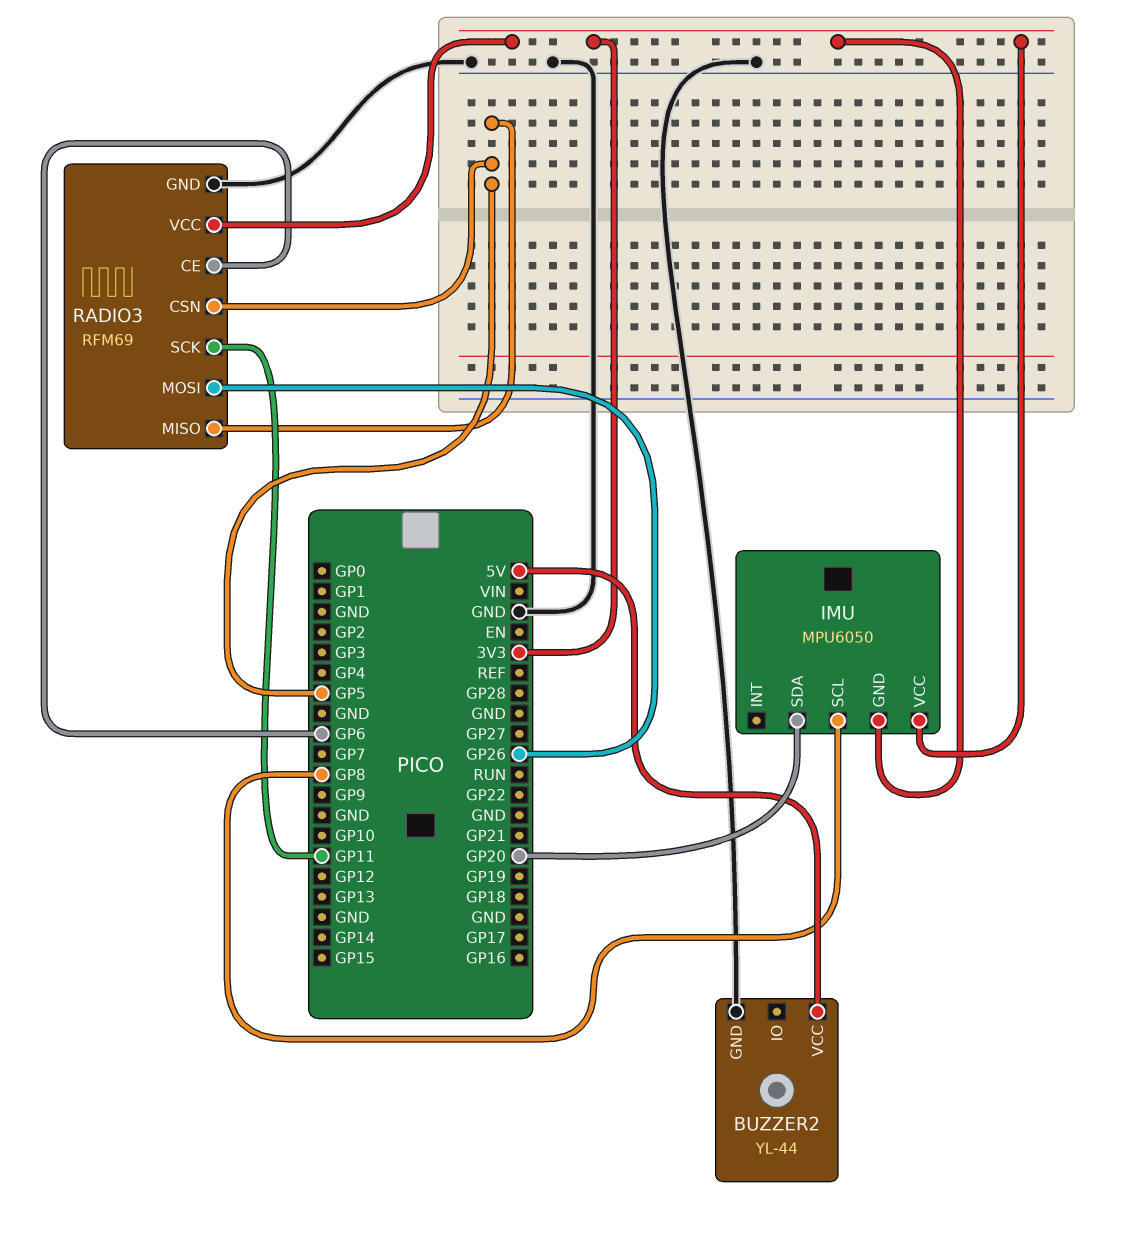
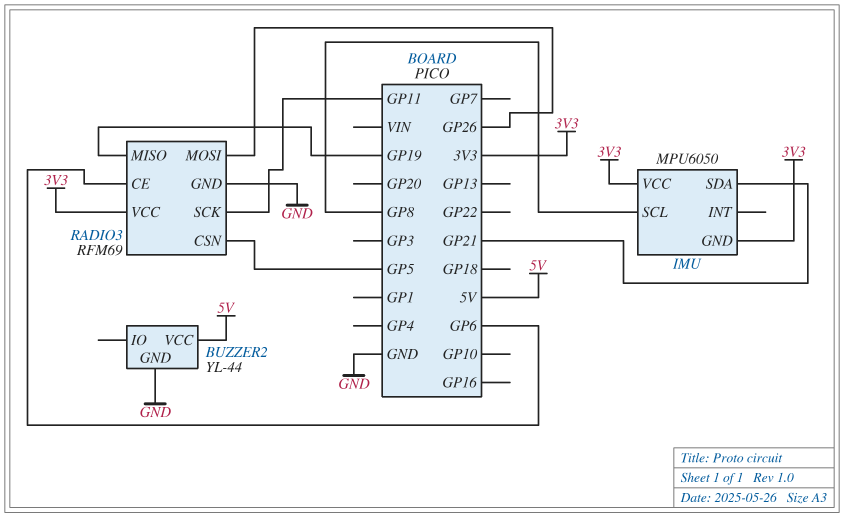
IMU pin SDA: GP20 -> GP21
RADIO3 pin MISO: GP5 -> GP19

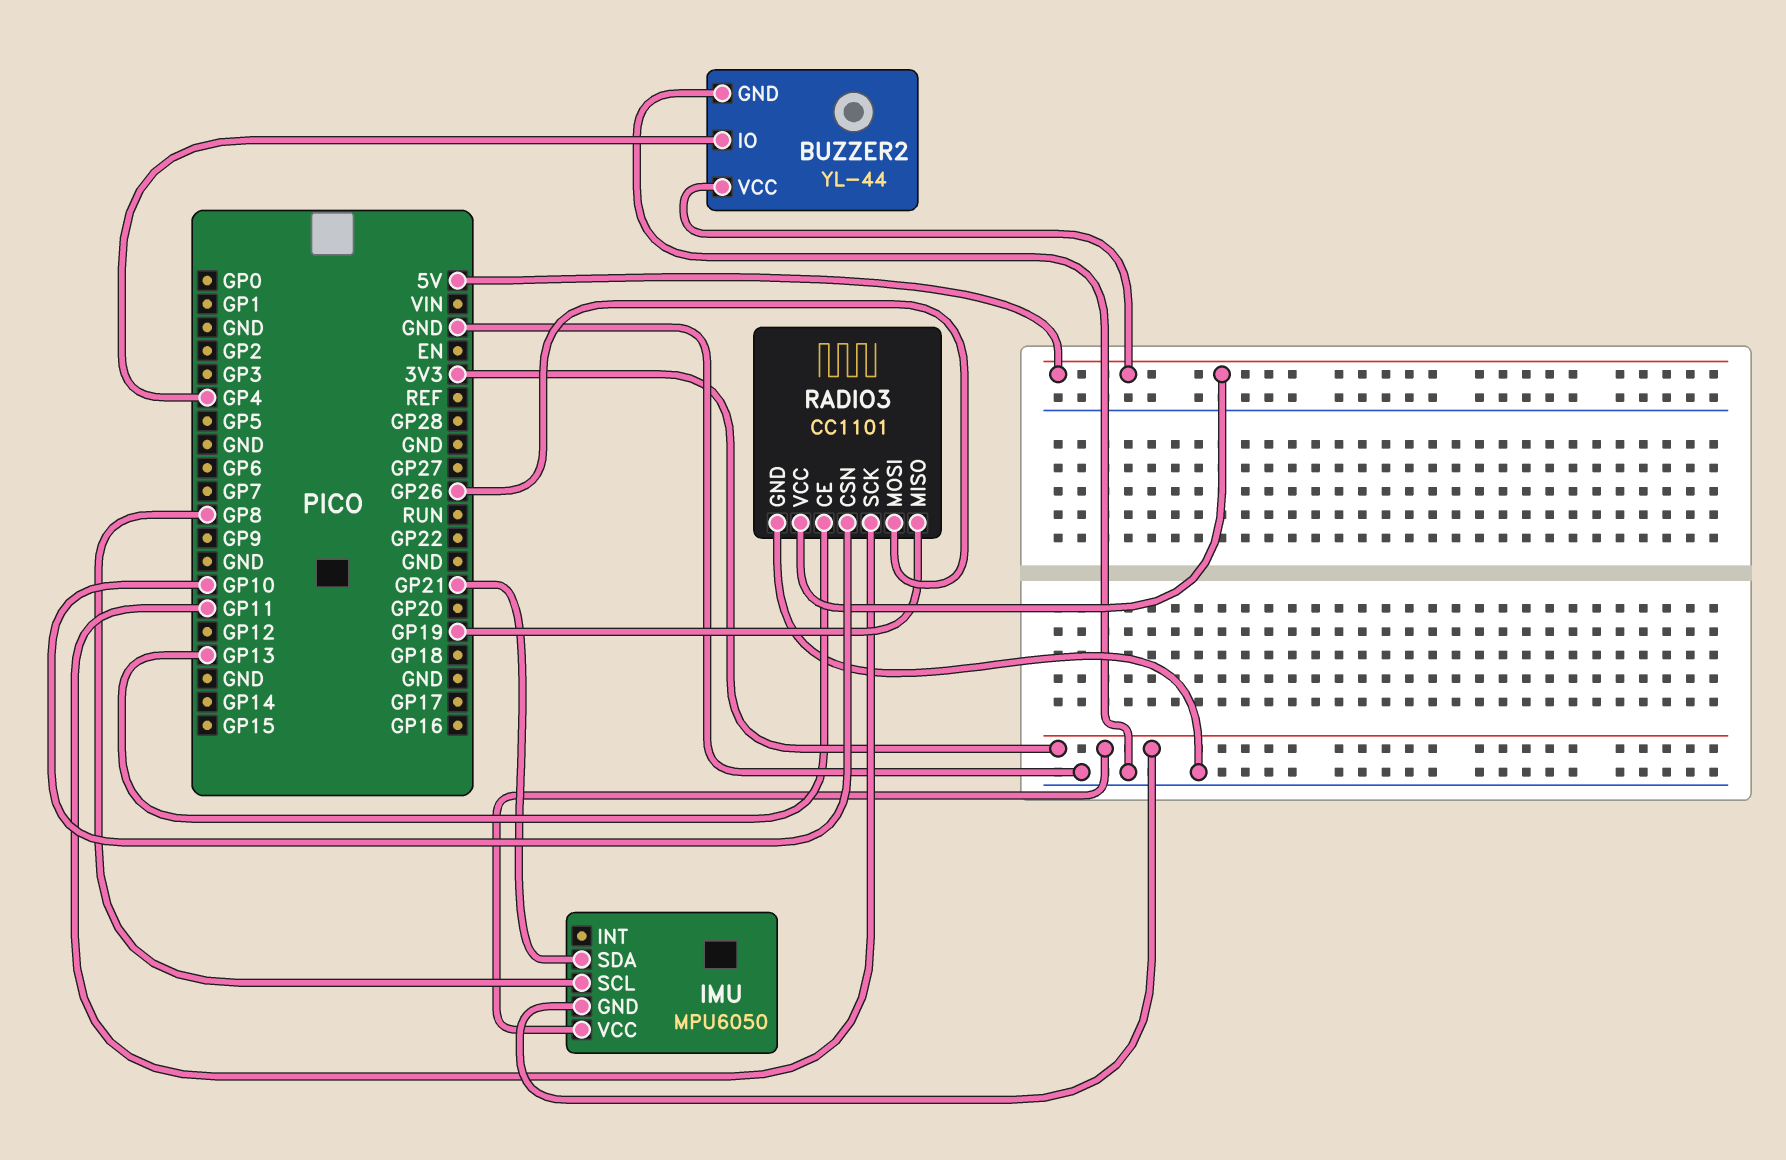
BUZZER2 pin IO: none -> GP4
RADIO3: RFM69 -> CC1101
RADIO3 pin CE: GP6 -> GP13
RADIO3 pin CSN: GP5 -> GP10
RADIO3 pin VCC: 3V3 -> 5V

